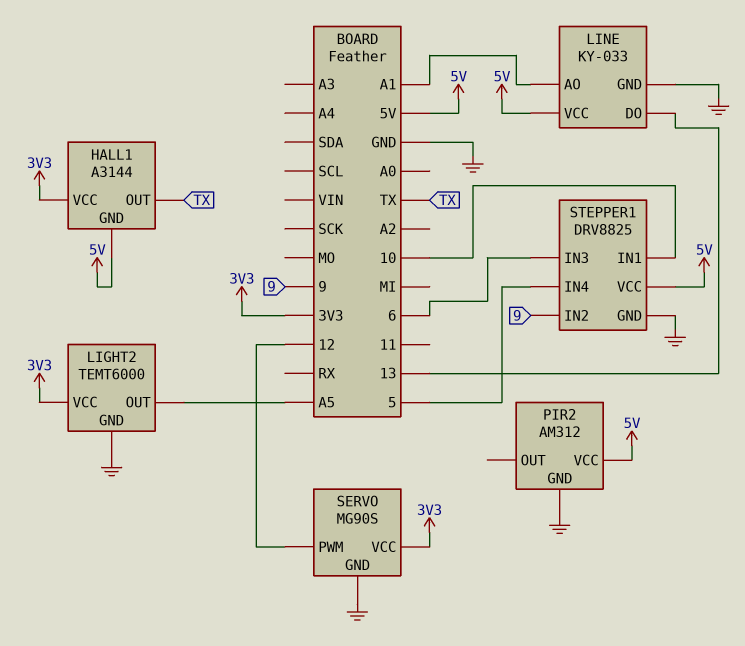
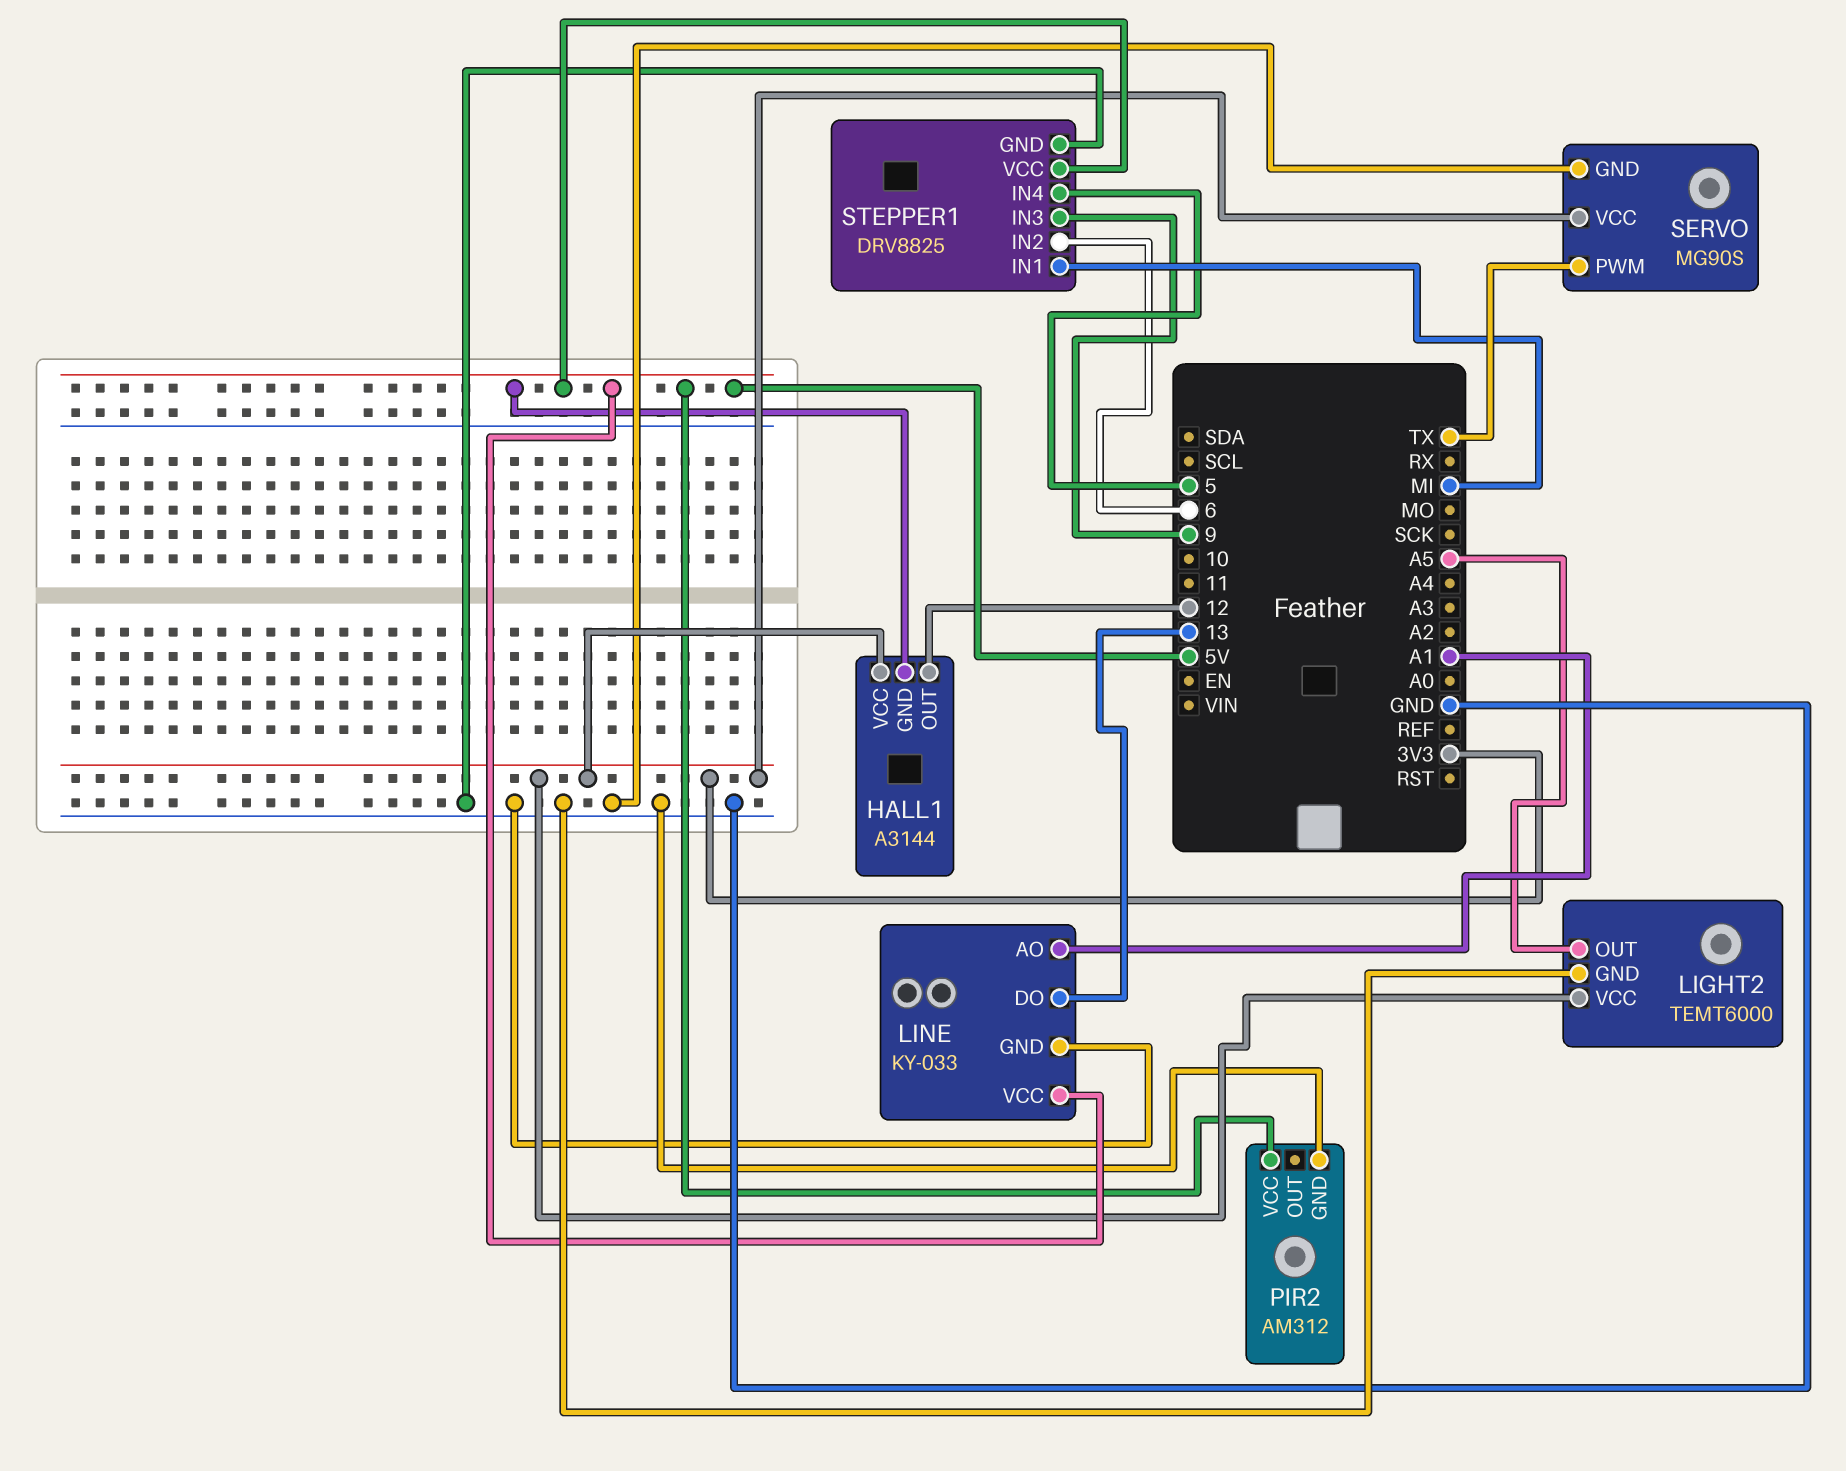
HALL1 pin OUT: TX -> 12
SERVO pin PWM: 12 -> TX
STEPPER1 pin IN1: 10 -> MI
STEPPER1 pin IN2: 9 -> 6
STEPPER1 pin IN3: 6 -> 9

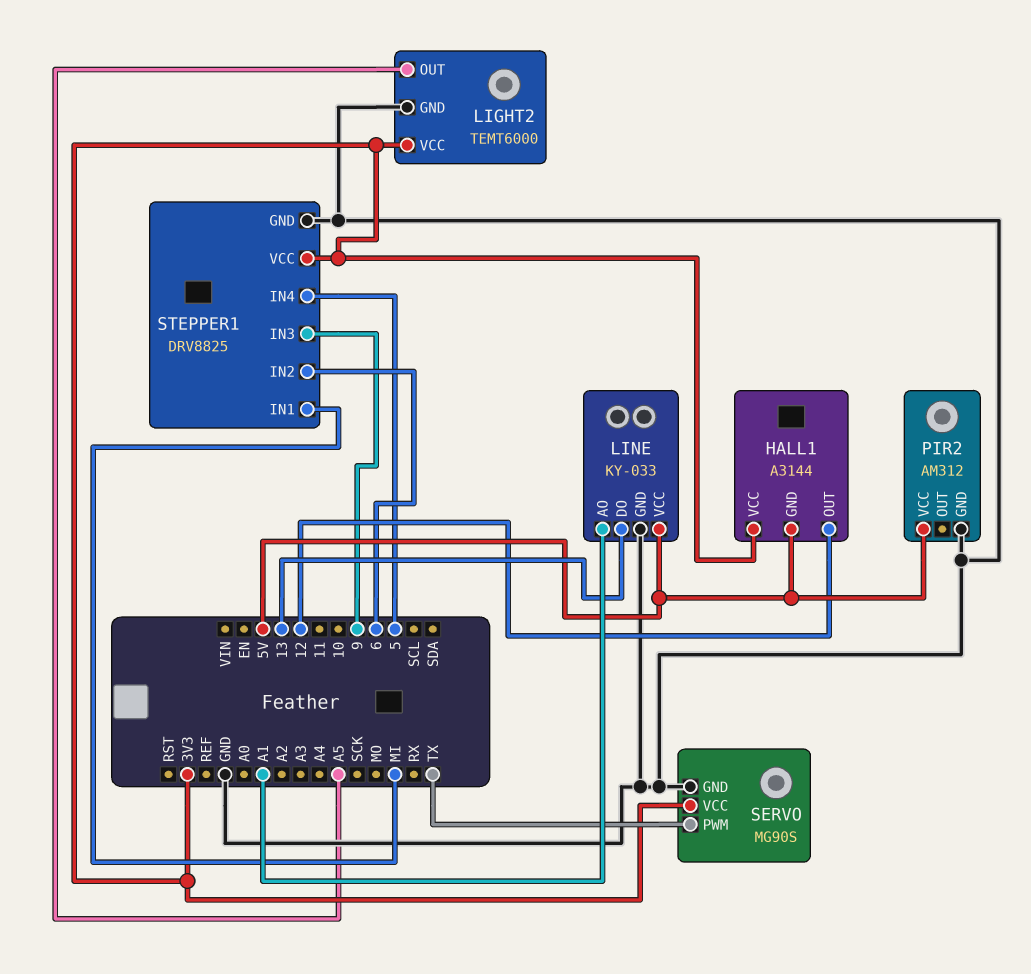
STEPPER1 pin VCC: 5V -> 3V3

